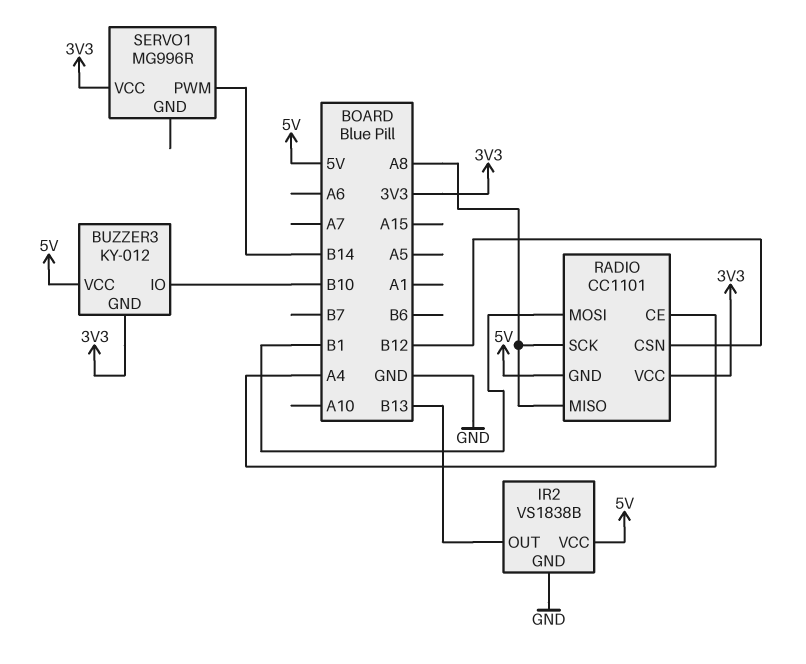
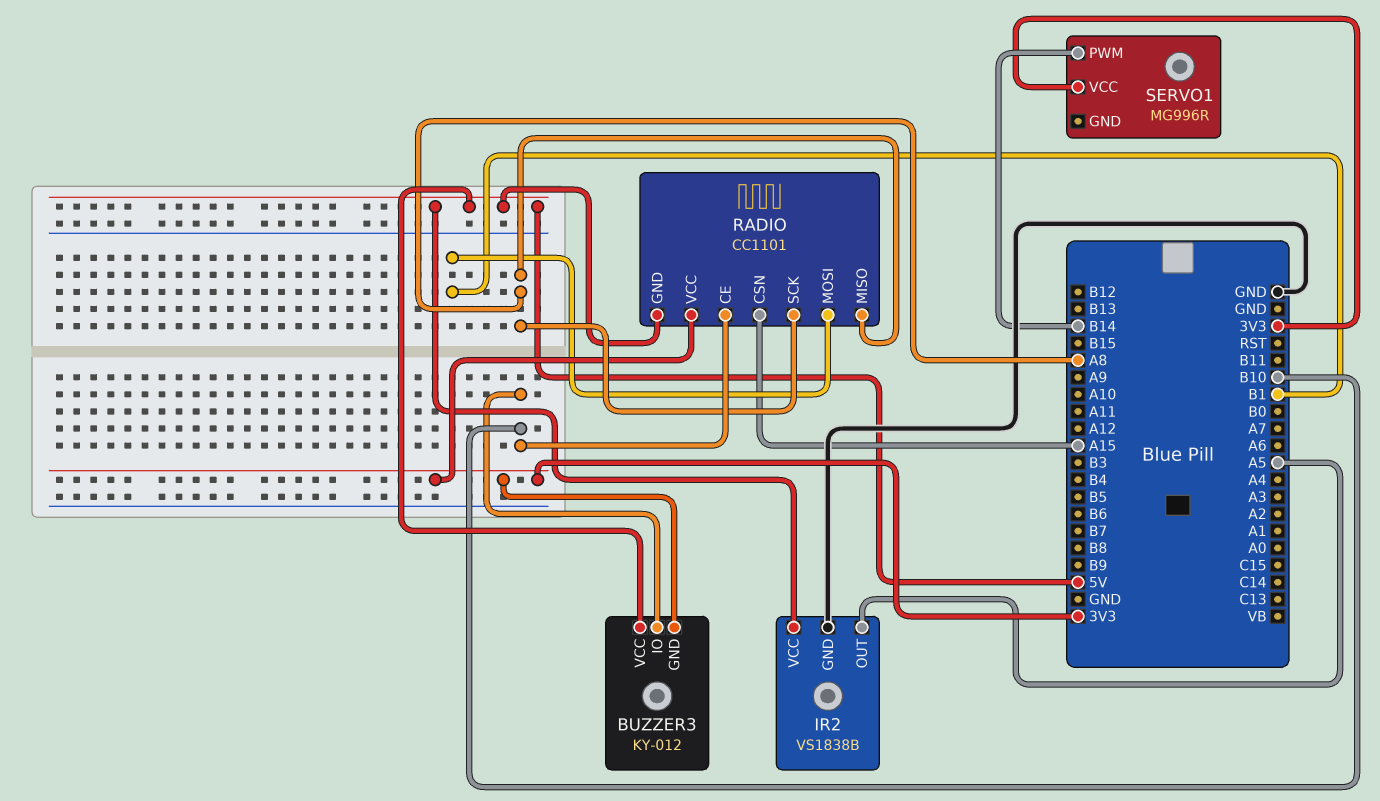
IR2 pin OUT: B13 -> A5
RADIO pin CE: A4 -> B10
RADIO pin CSN: B12 -> A15

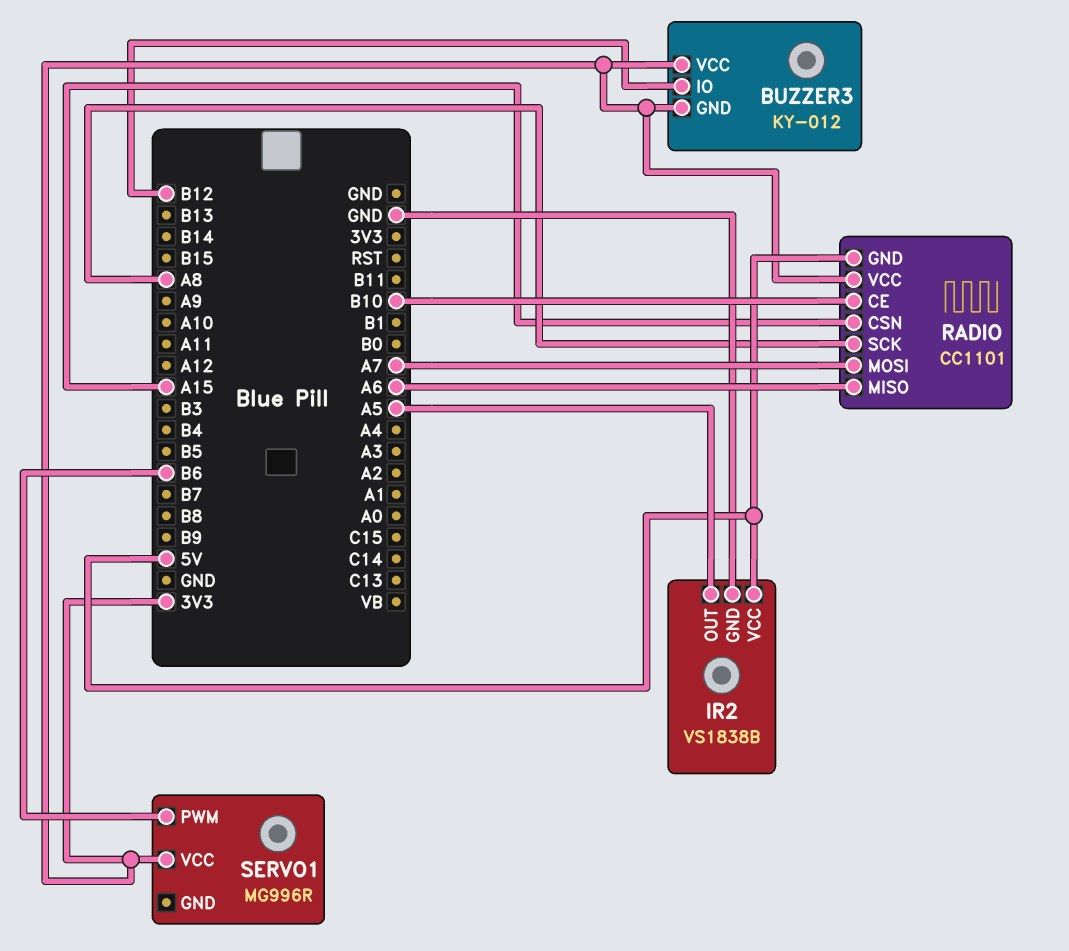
BUZZER3 pin IO: B10 -> B12
BUZZER3 pin VCC: 5V -> 3V3
RADIO pin MISO: A8 -> A6
RADIO pin MOSI: B1 -> A7
SERVO1 pin PWM: B14 -> B6

